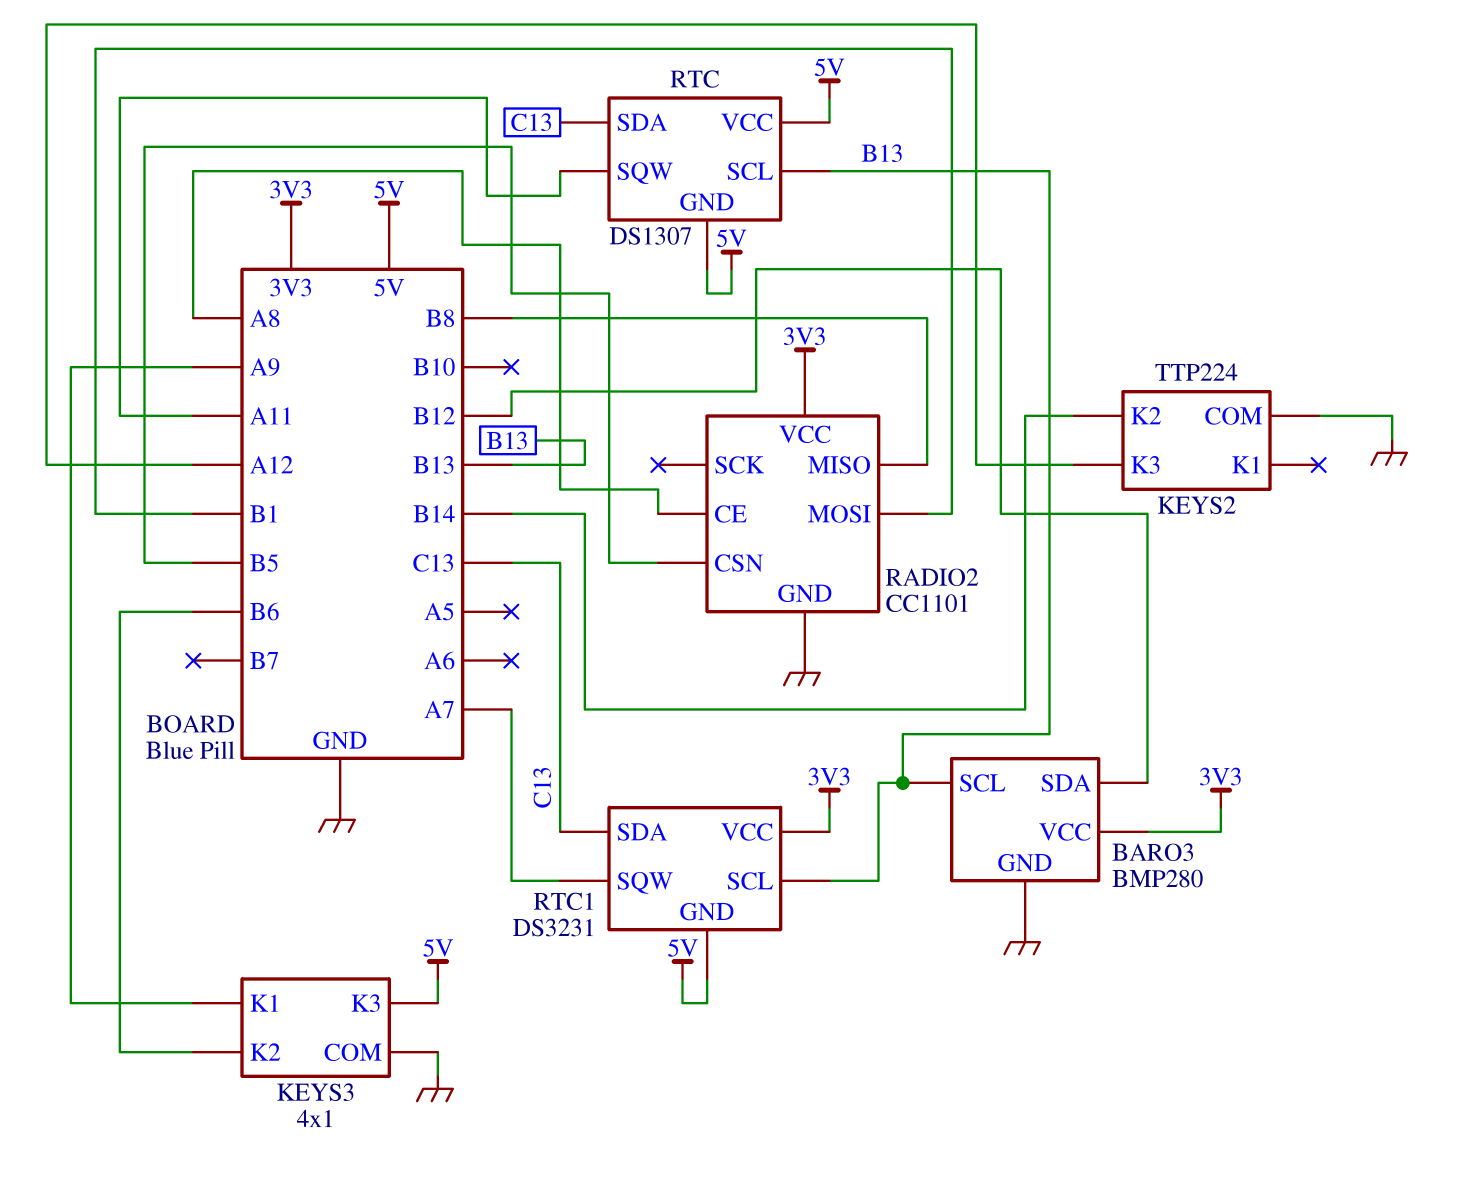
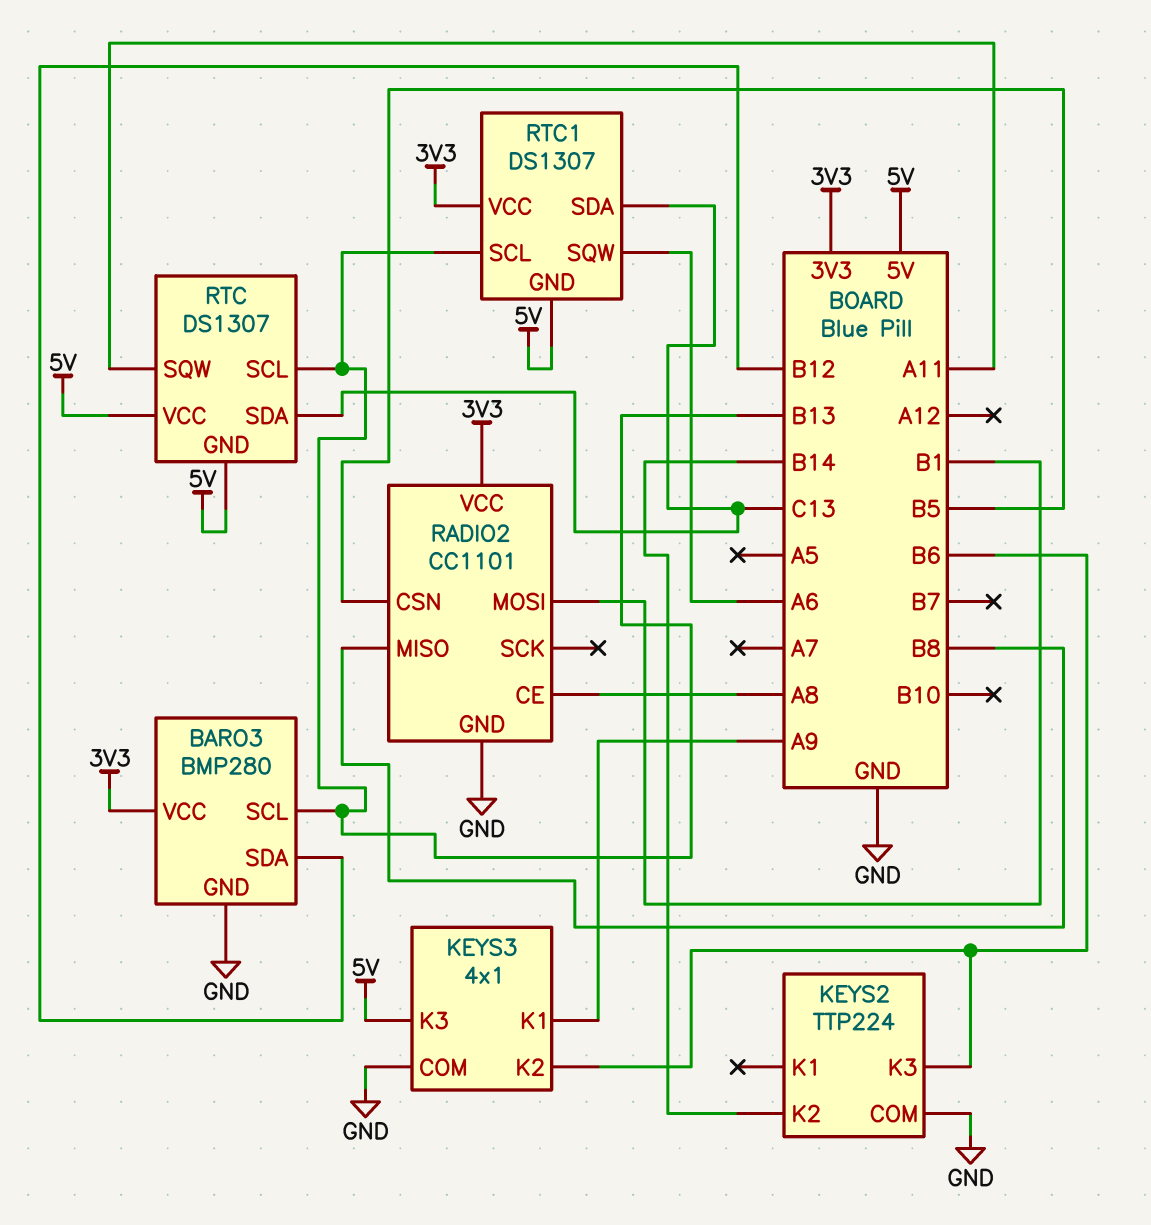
KEYS2 pin K3: A12 -> B6
RTC1: DS3231 -> DS1307
RTC1 pin SQW: A7 -> A6

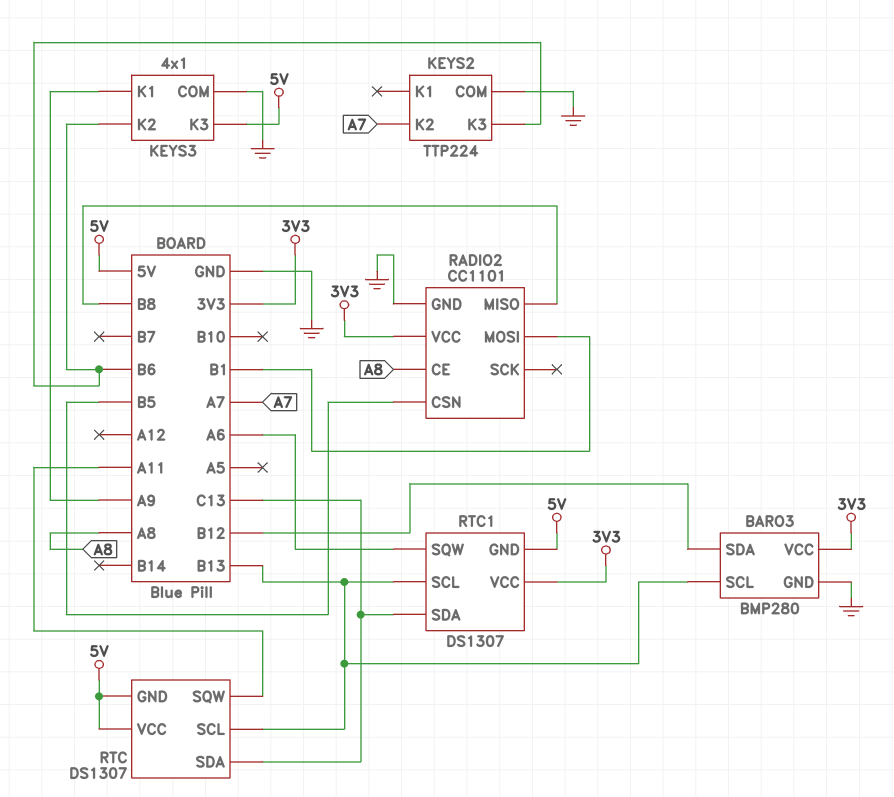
KEYS2 pin K2: B14 -> A7

